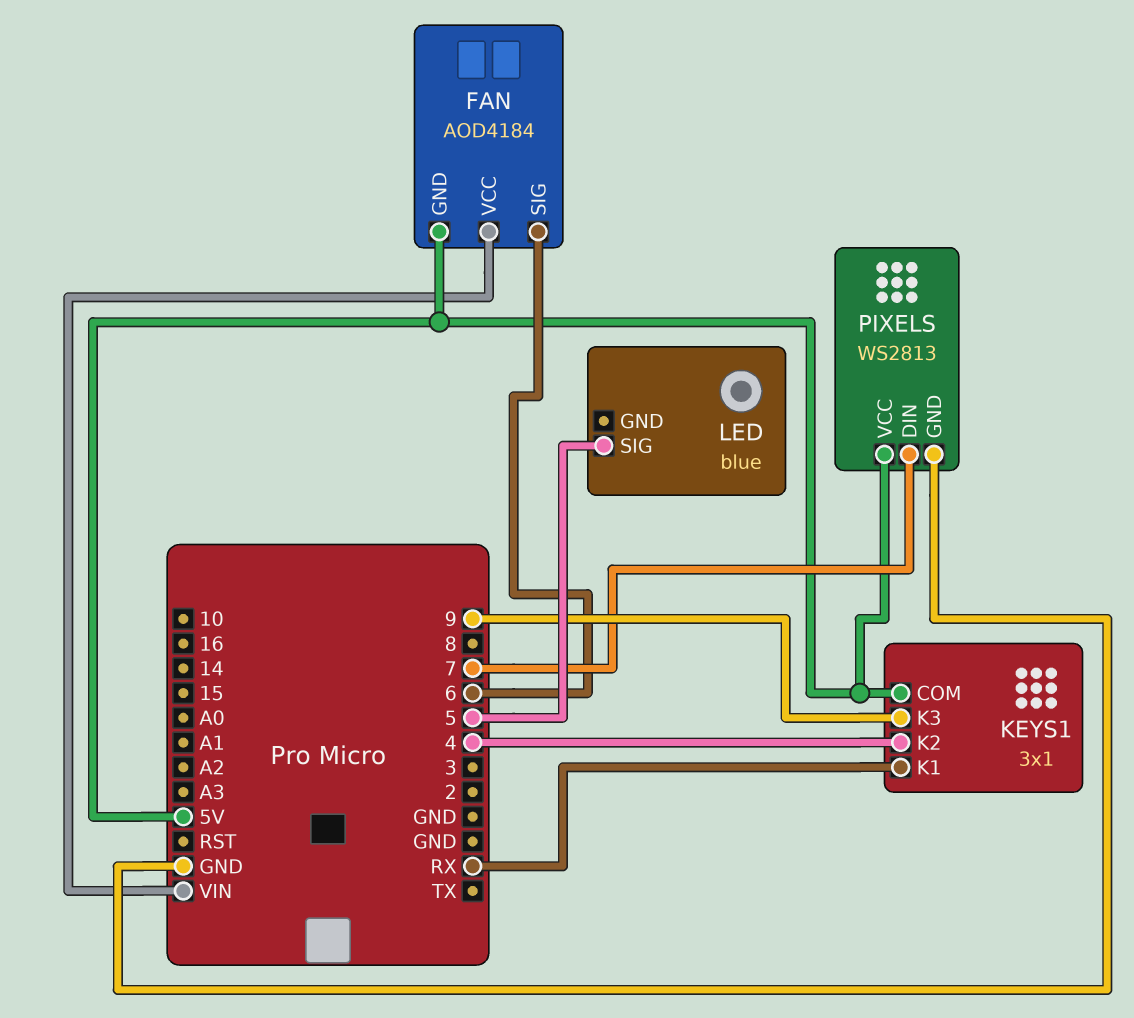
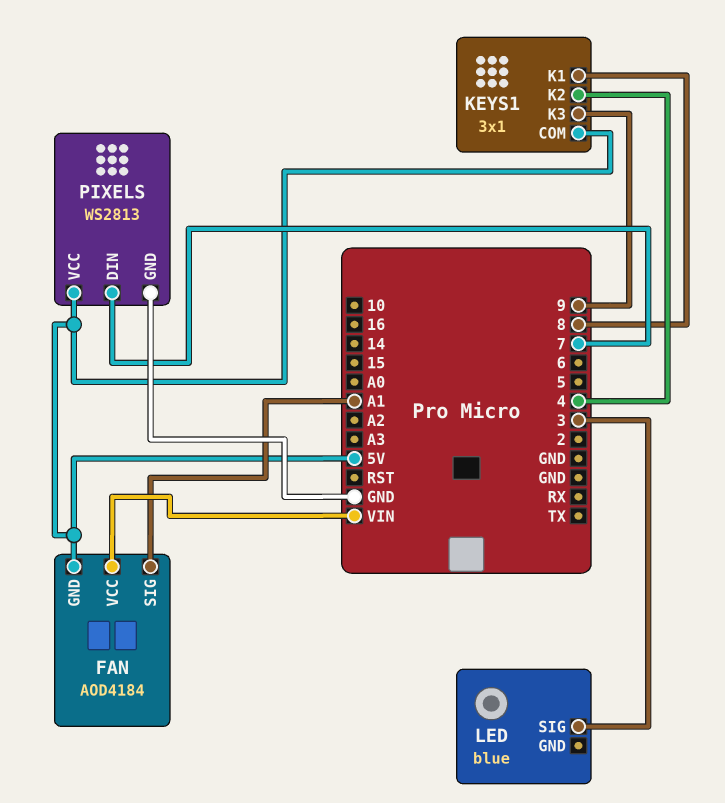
FAN pin SIG: 6 -> A1
KEYS1 pin K1: RX -> 8
LED pin SIG: 5 -> 3

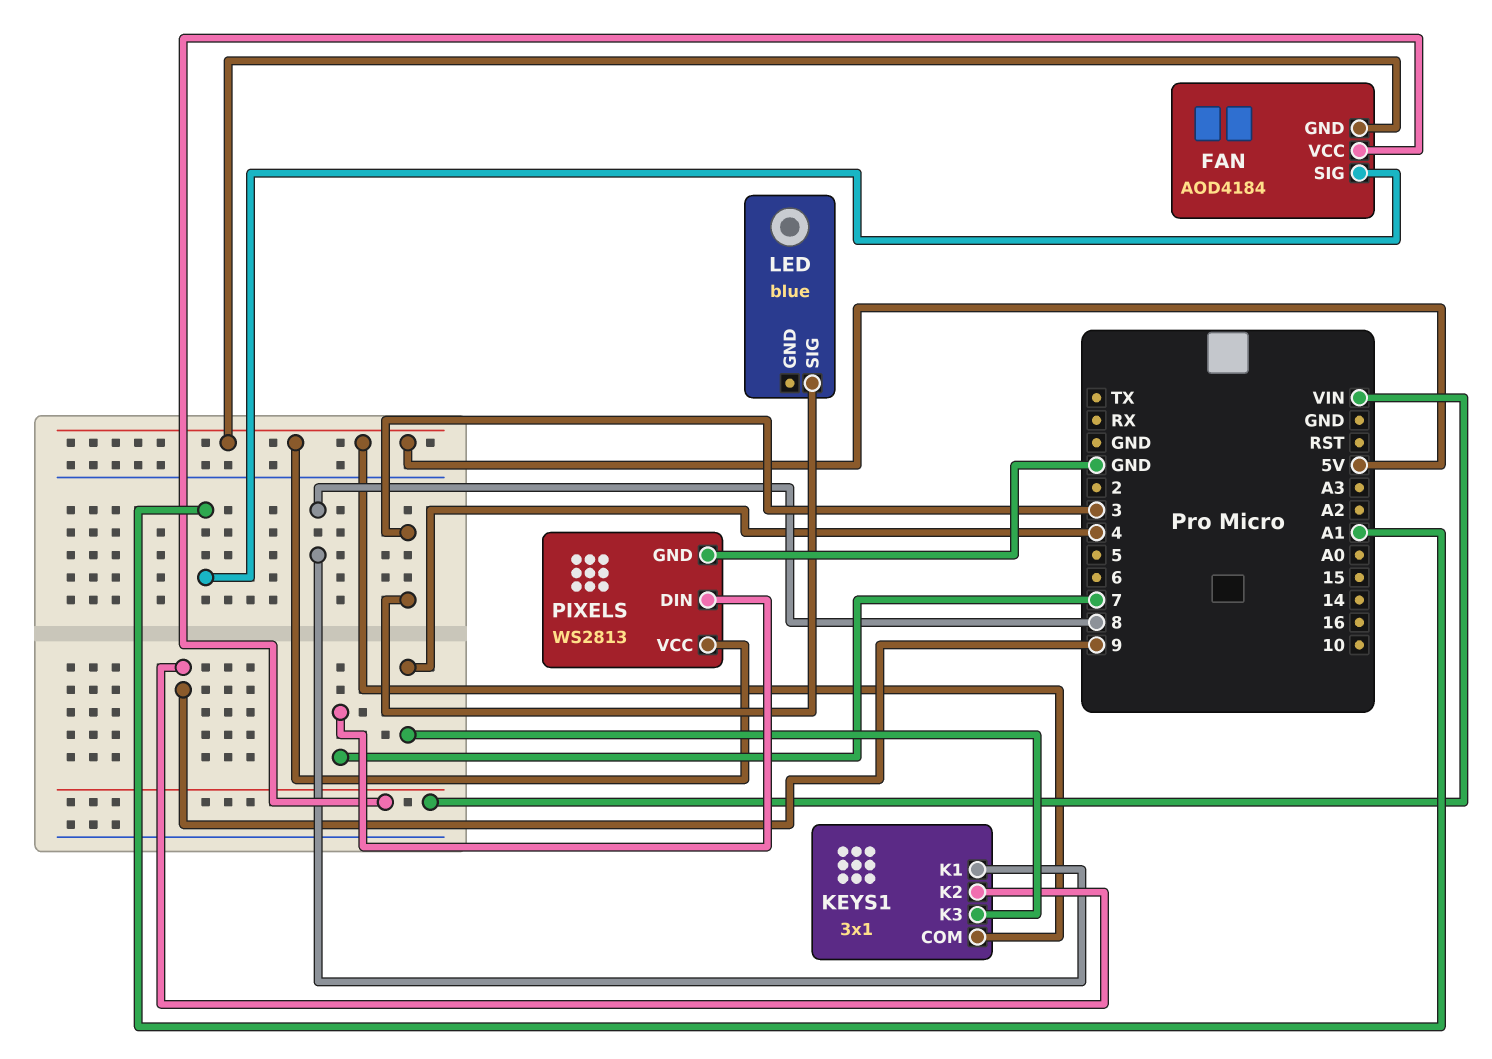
KEYS1 pin K2: 4 -> 9
KEYS1 pin K3: 9 -> 4

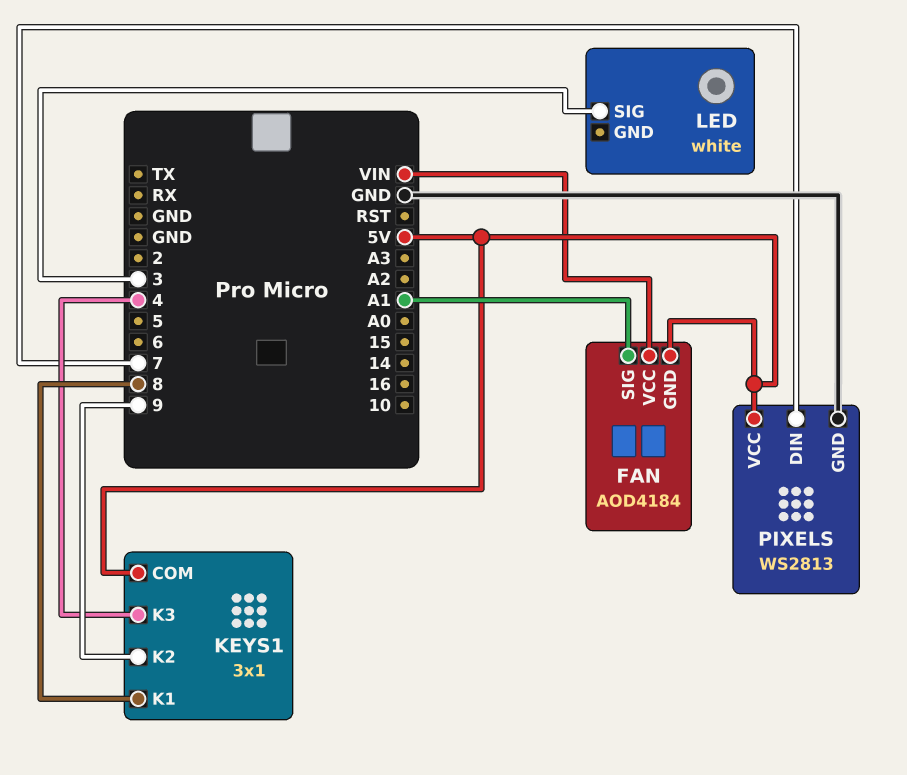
LED: blue -> white

